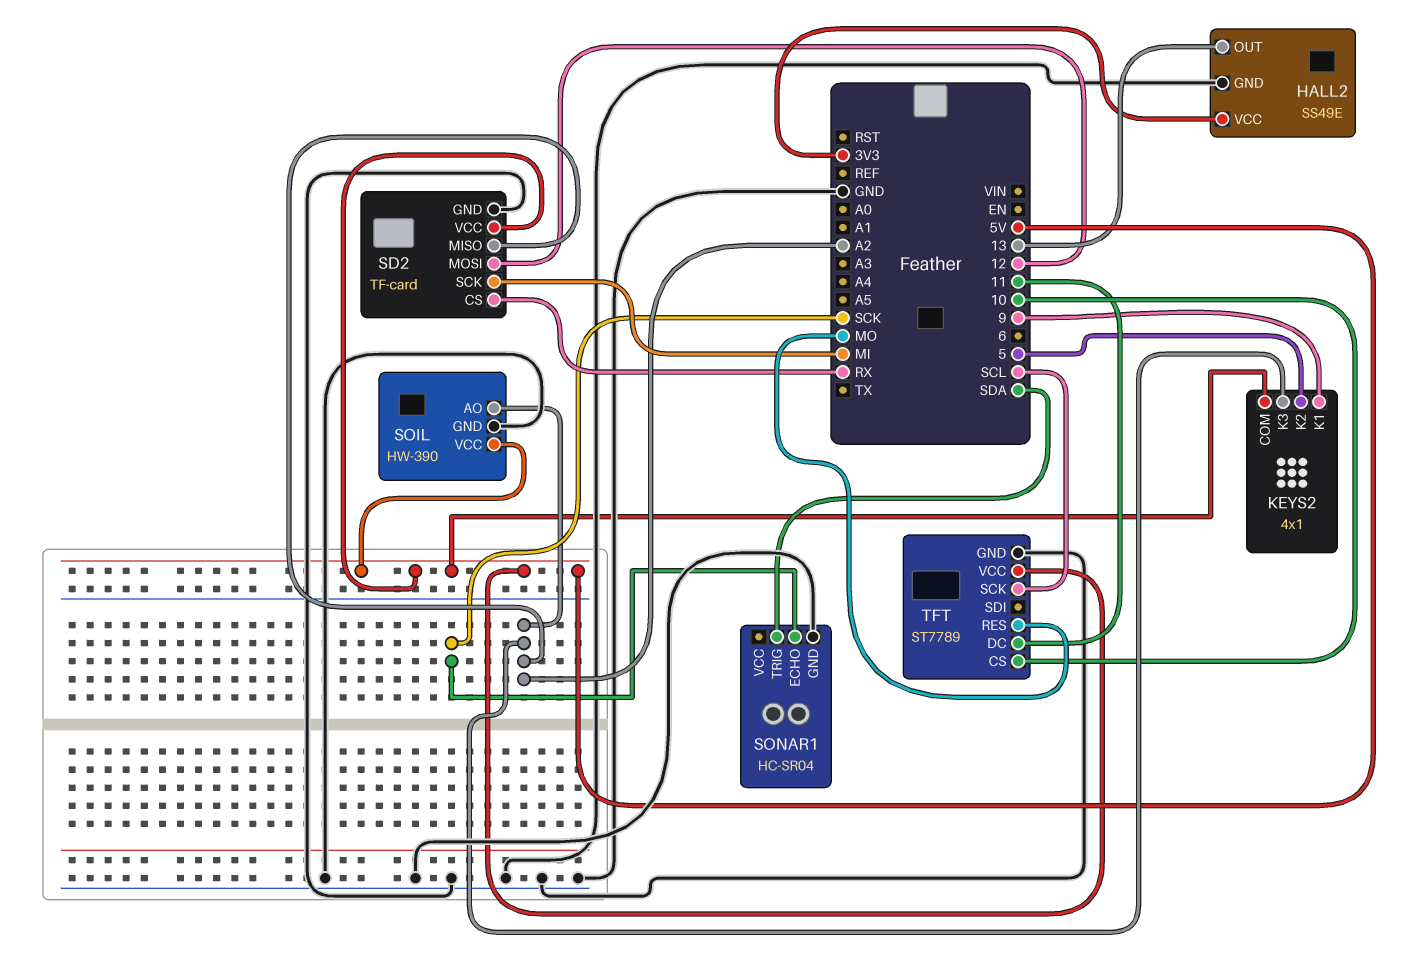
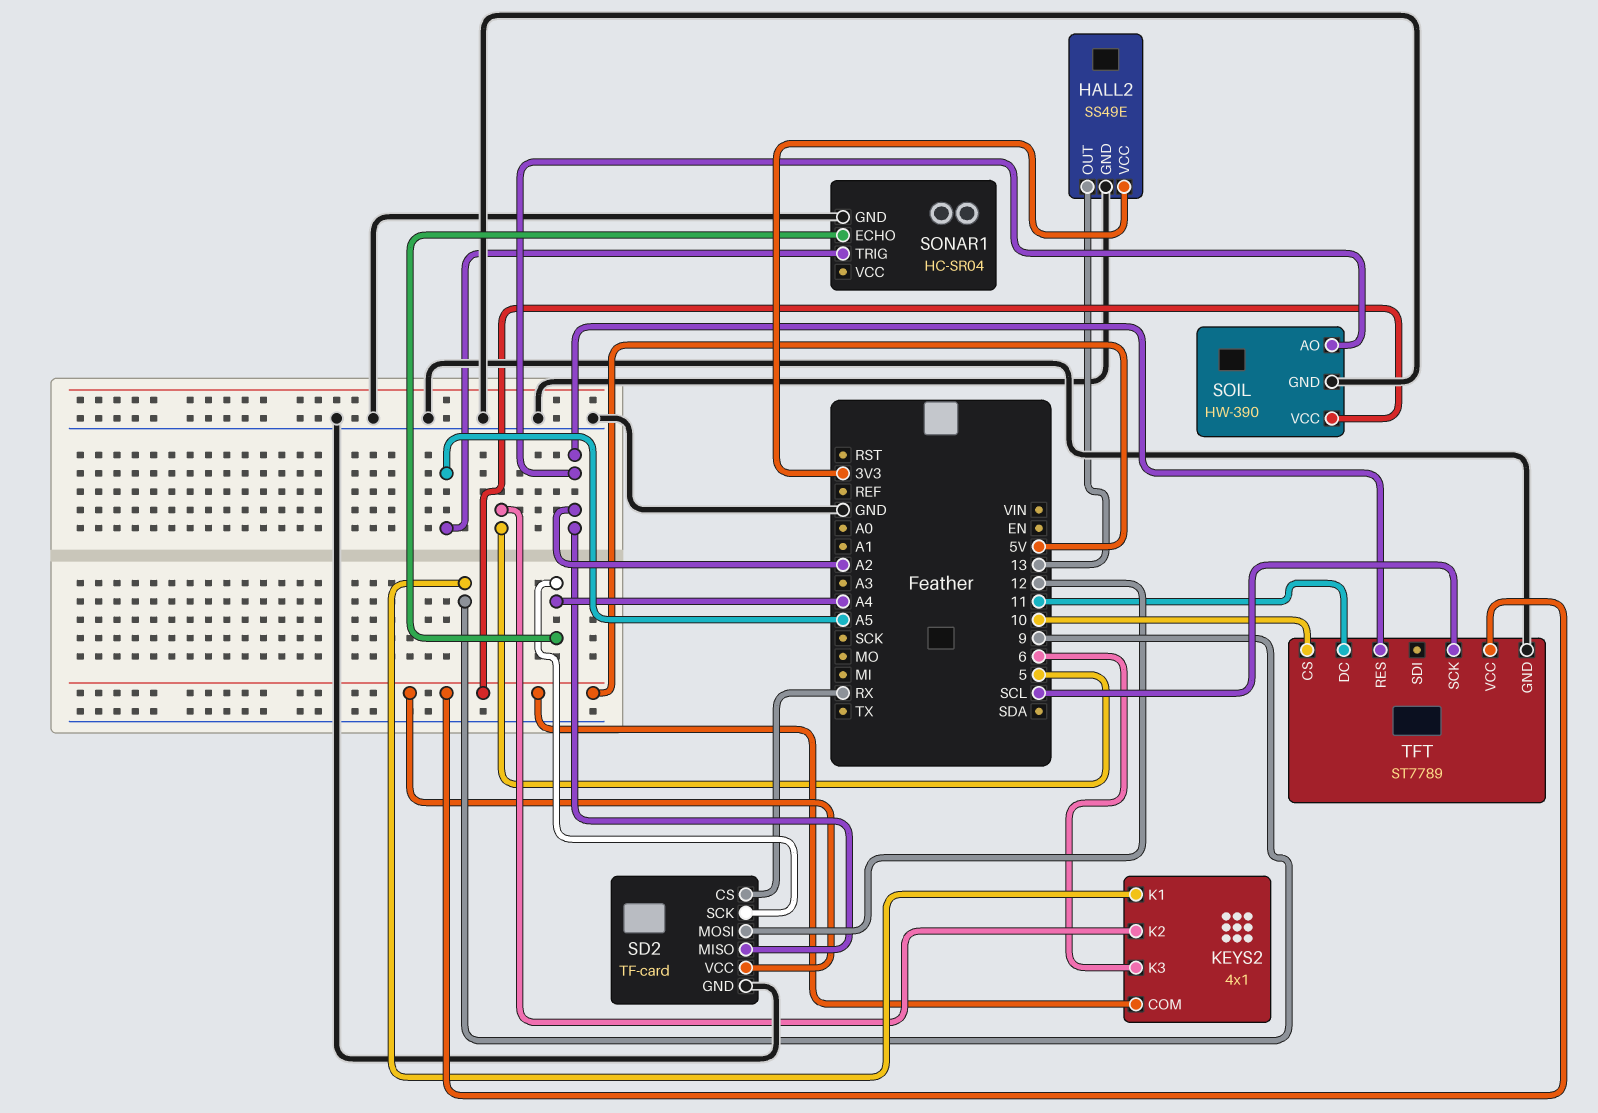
KEYS2 pin K3: A2 -> 6
SD2 pin SCK: MI -> A4
SONAR1 pin ECHO: SCK -> A4
SONAR1 pin TRIG: SDA -> A5
TFT pin RES: MO -> A2

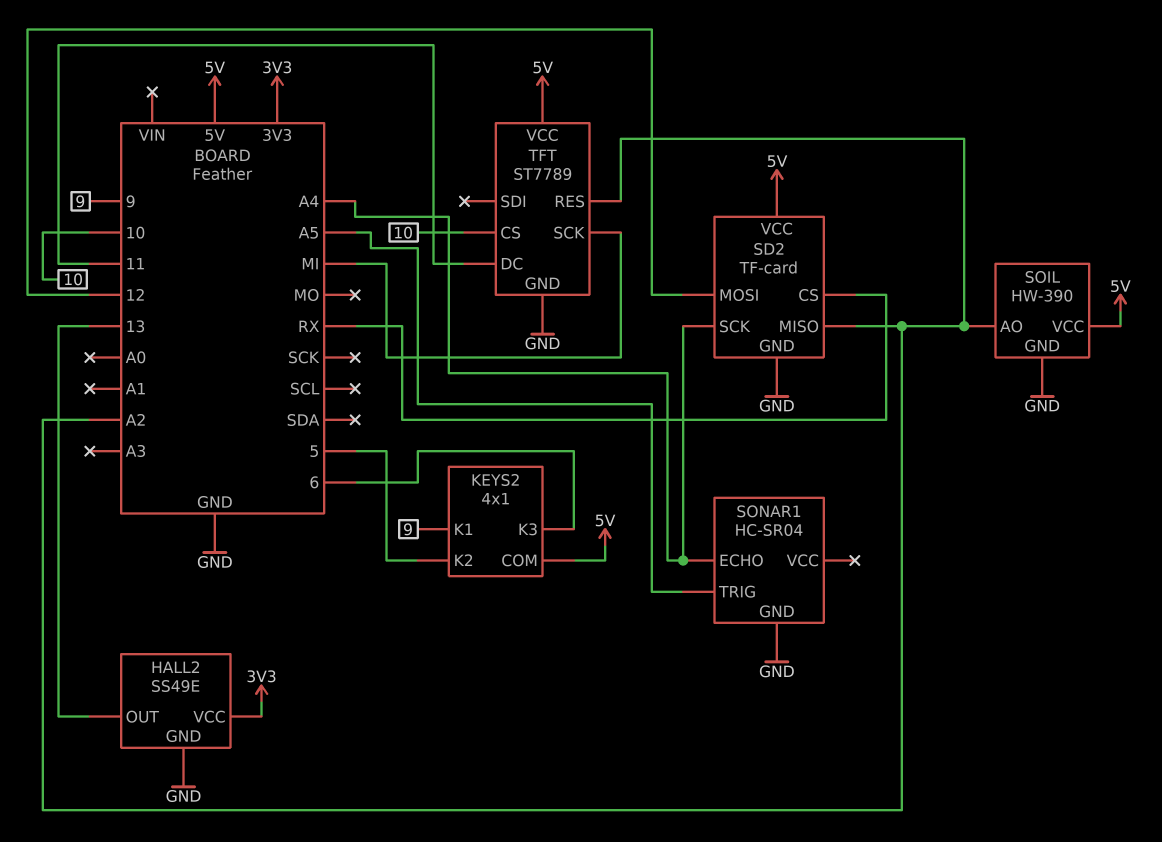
TFT pin SCK: SCL -> MI

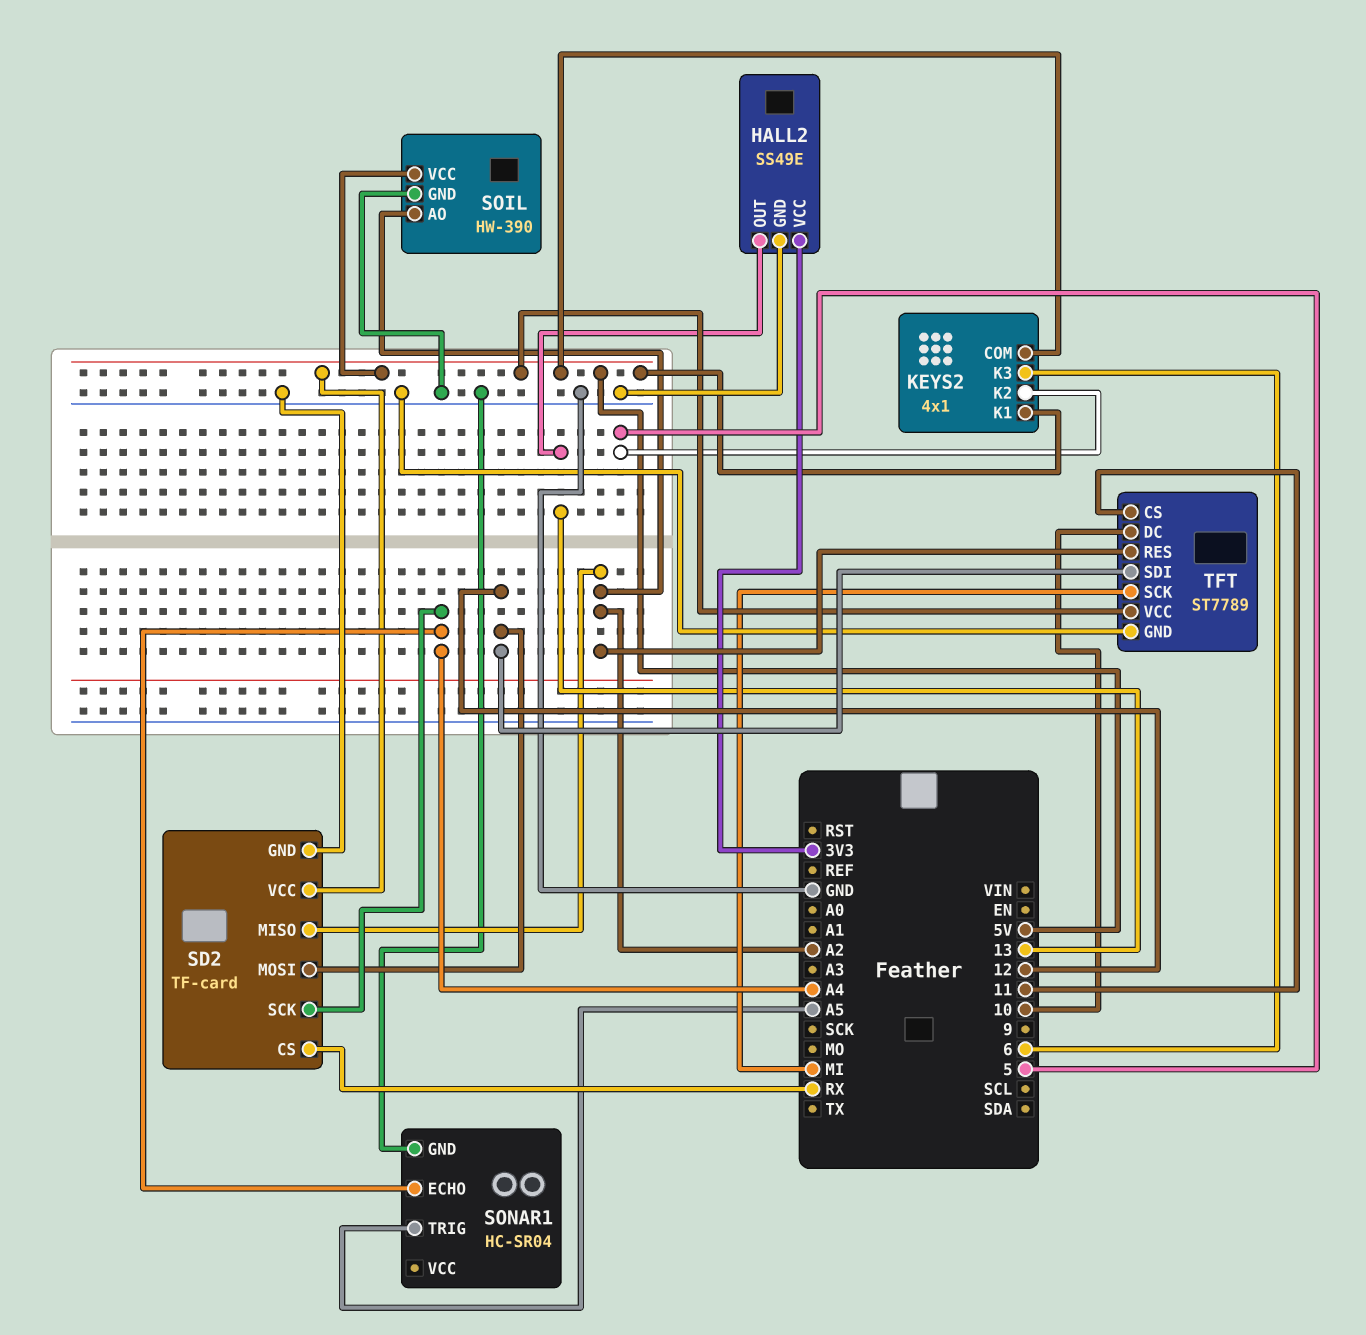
KEYS2 pin K1: 9 -> 5V
TFT pin CS: 10 -> 11
TFT pin DC: 11 -> 10
TFT pin SDI: none -> 12

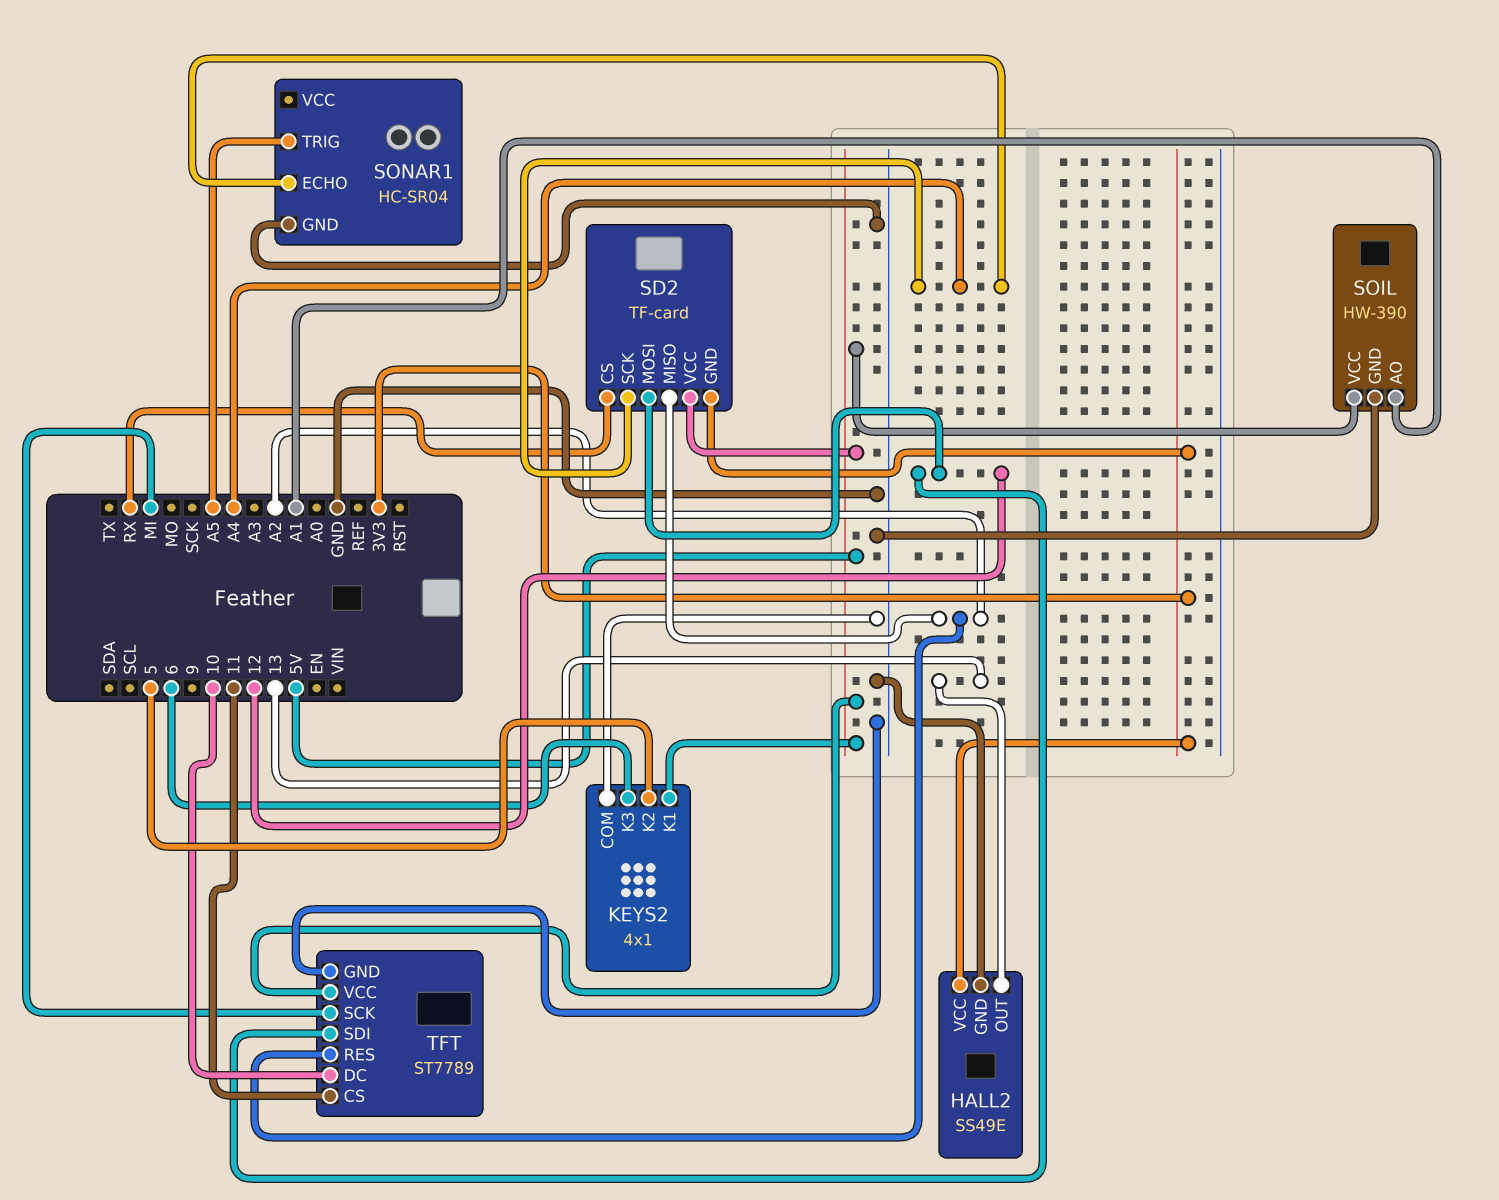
KEYS2 pin COM: 5V -> GND
SD2 pin GND: GND -> 3V3
SOIL pin AO: A2 -> A1

